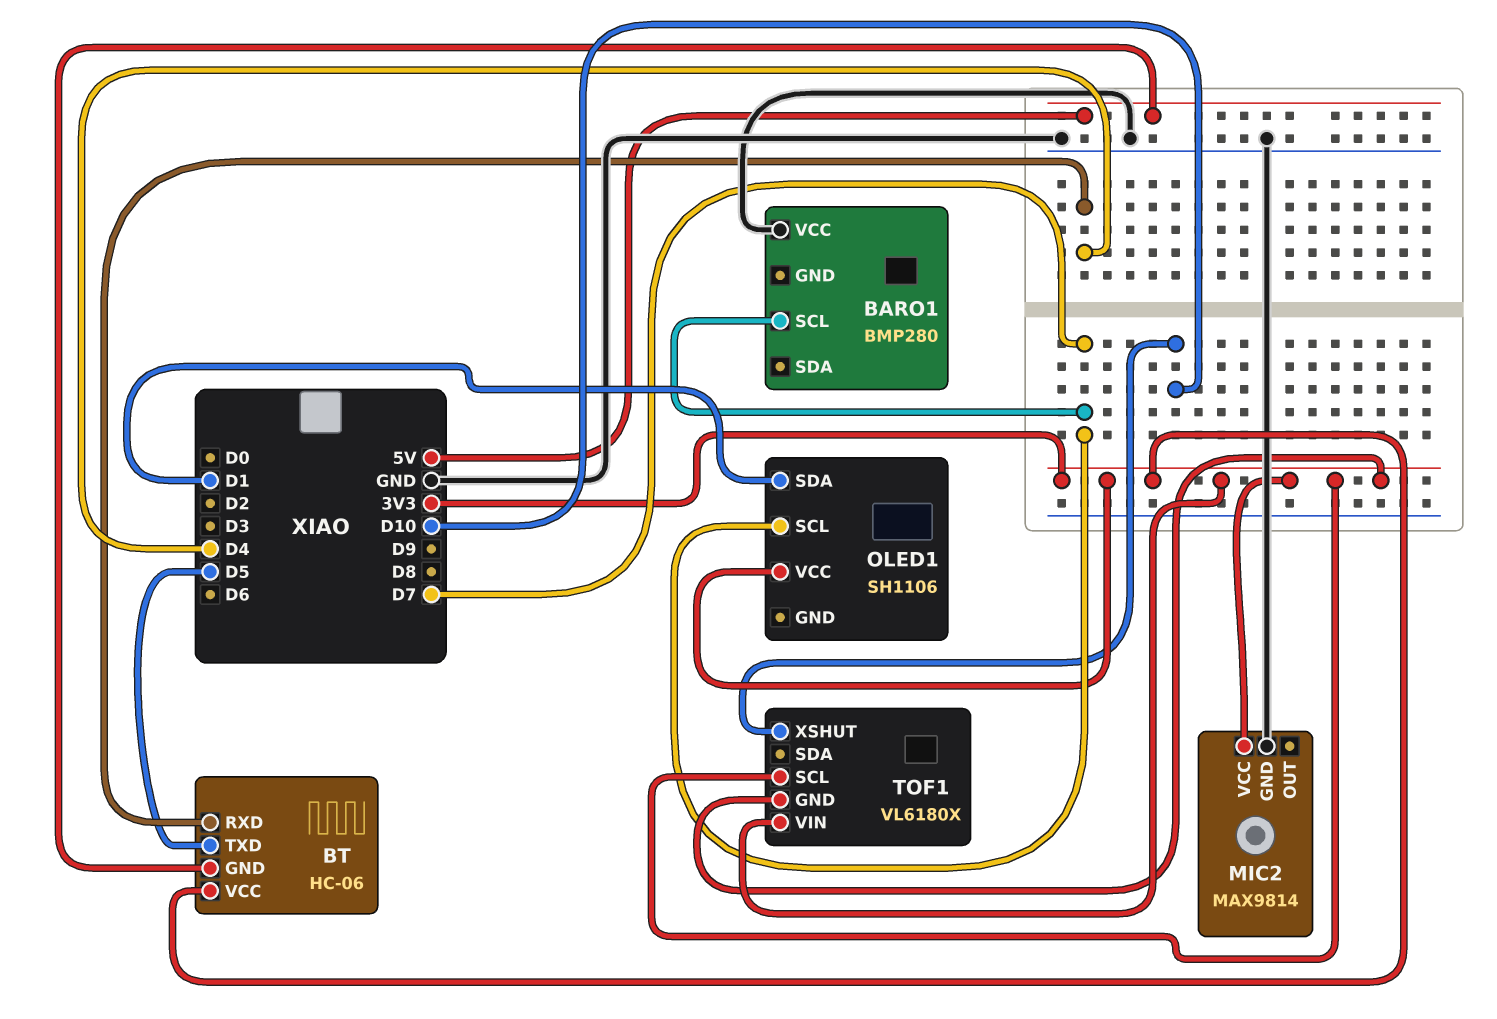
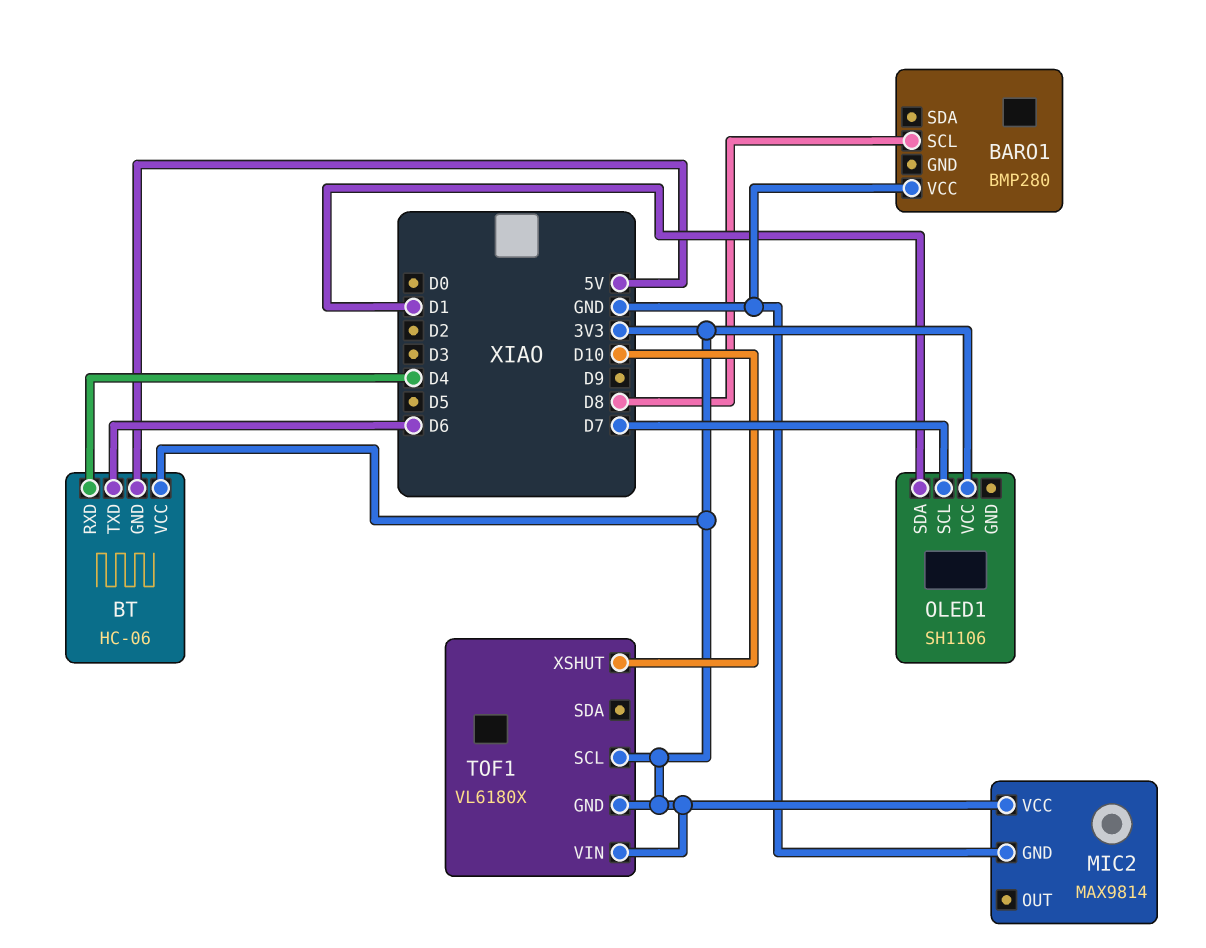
BARO1 pin SCL: D7 -> D8
BT pin TXD: D5 -> D6

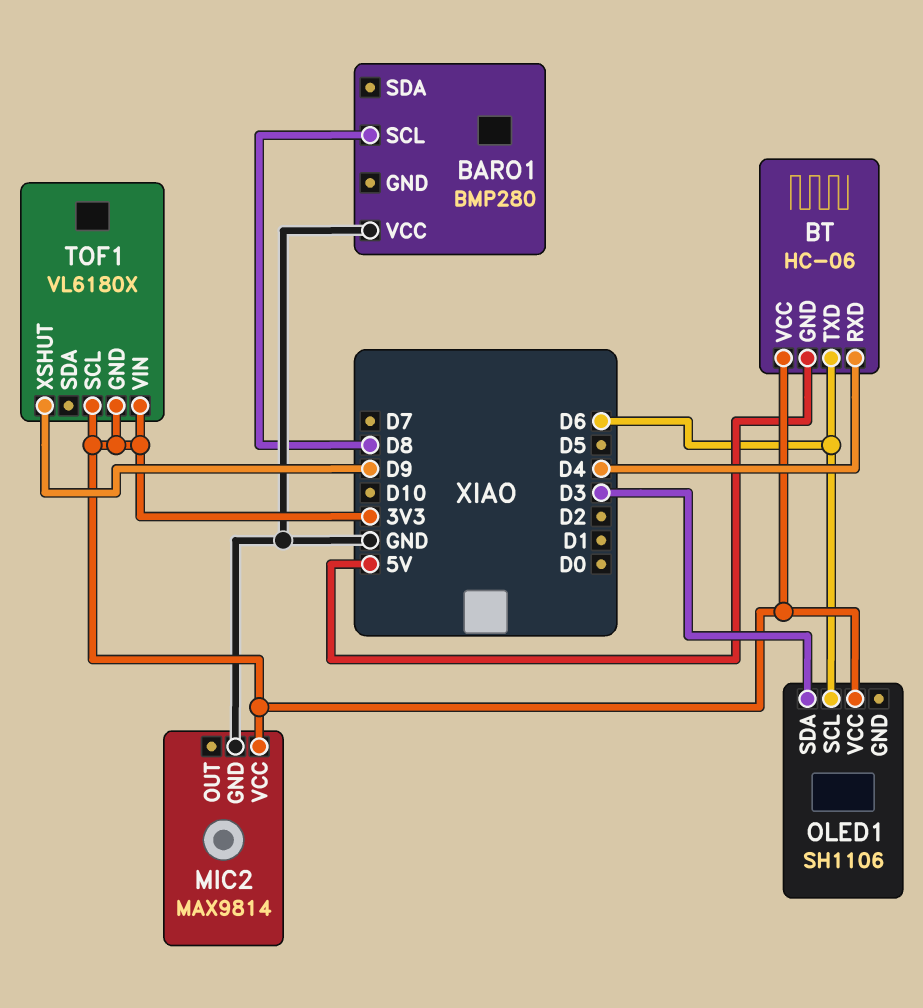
OLED1 pin SCL: D7 -> D6
OLED1 pin SDA: D1 -> D3
TOF1 pin XSHUT: D10 -> D9

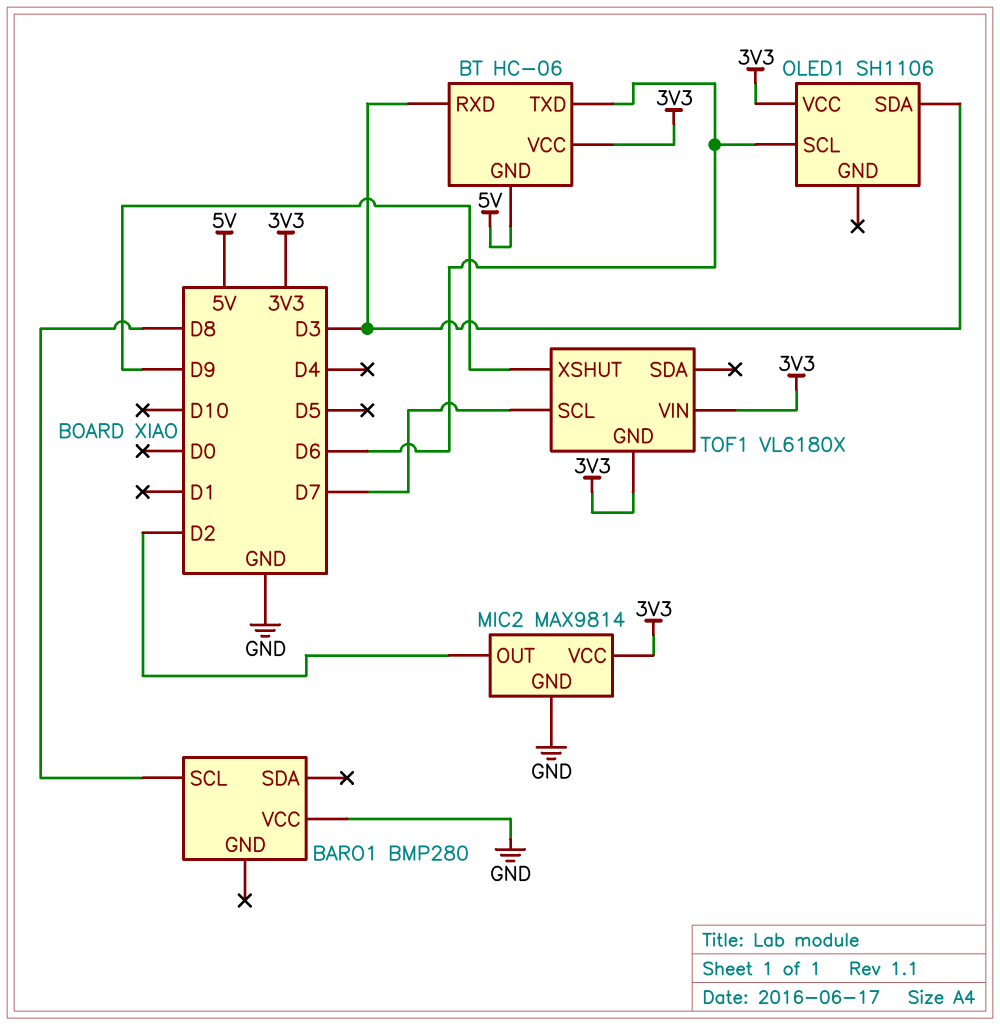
BT pin RXD: D4 -> D3
MIC2 pin OUT: none -> D2
TOF1 pin SCL: 3V3 -> D7

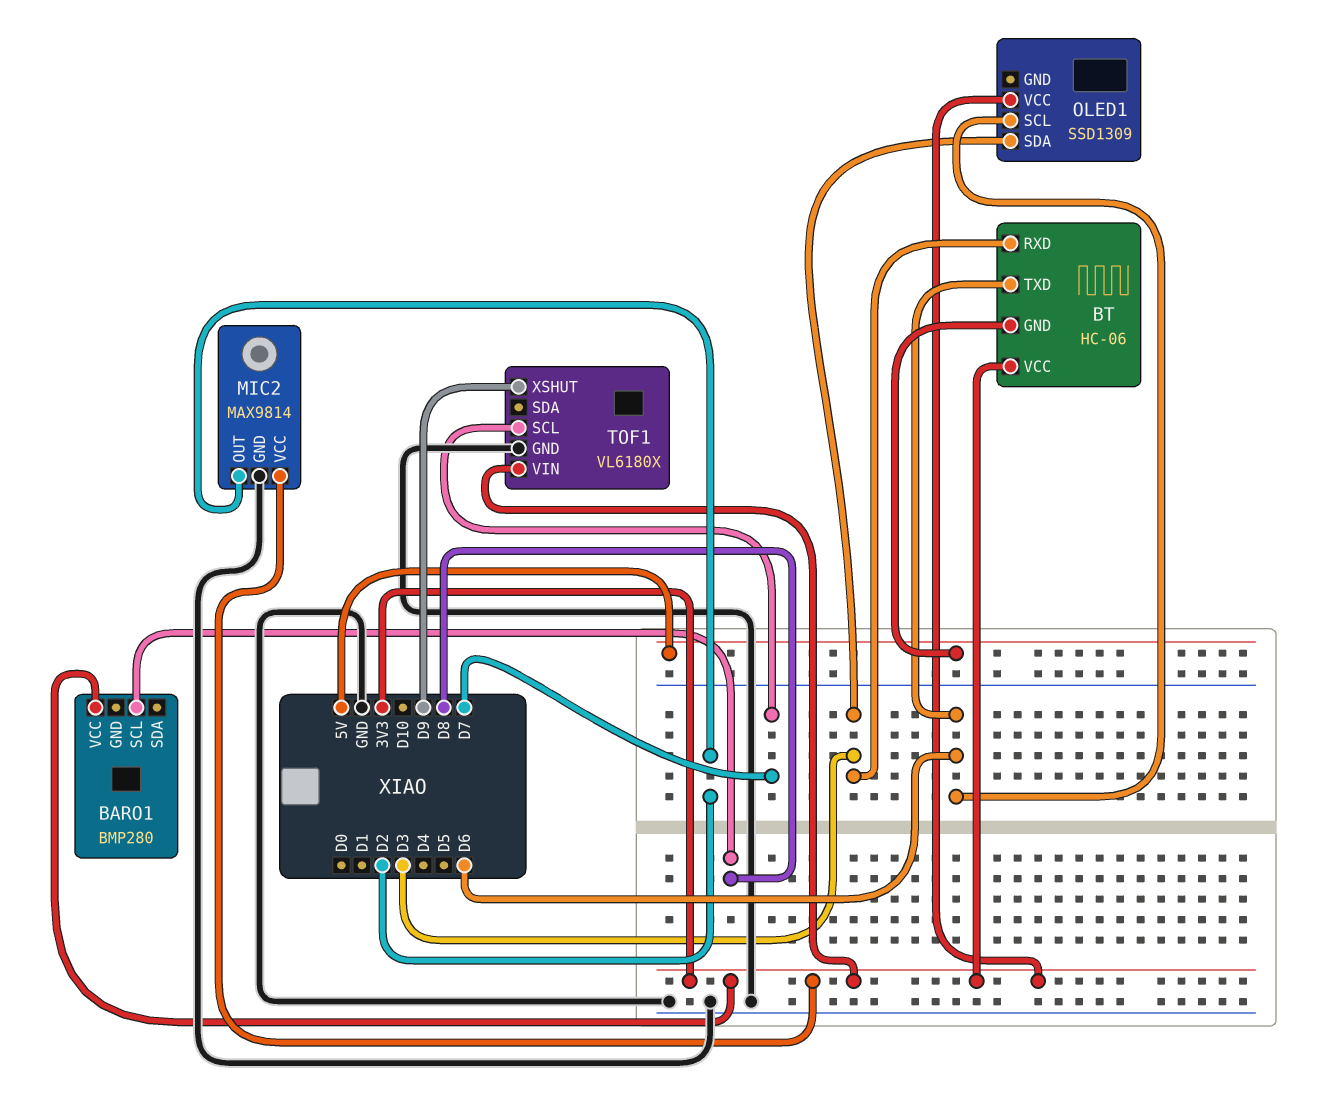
BARO1 pin VCC: GND -> 3V3
OLED1: SH1106 -> SSD1309
TOF1 pin GND: 3V3 -> GND

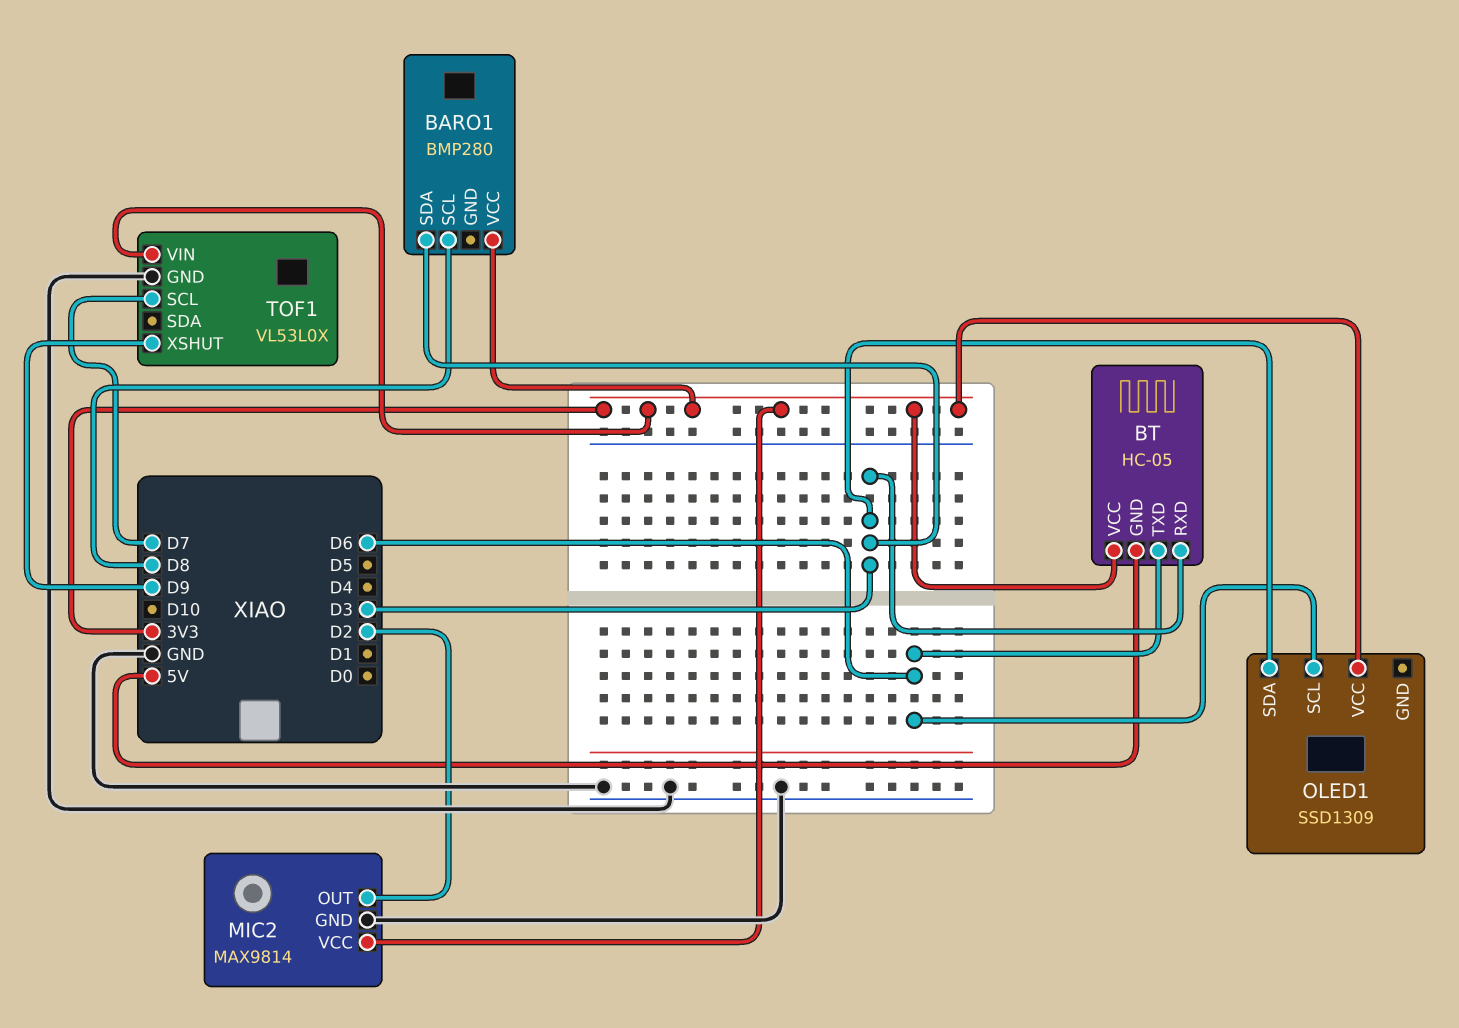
BARO1 pin SDA: none -> D3
BT: HC-06 -> HC-05
TOF1: VL6180X -> VL53L0X

